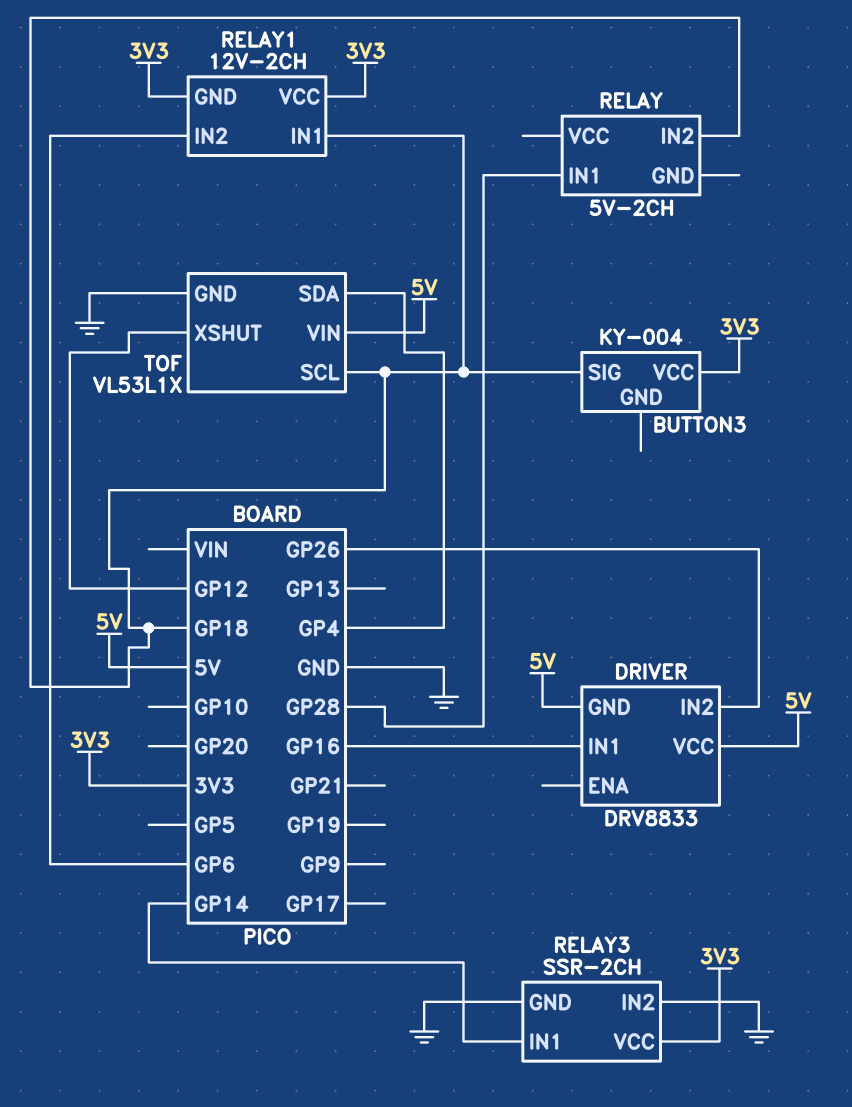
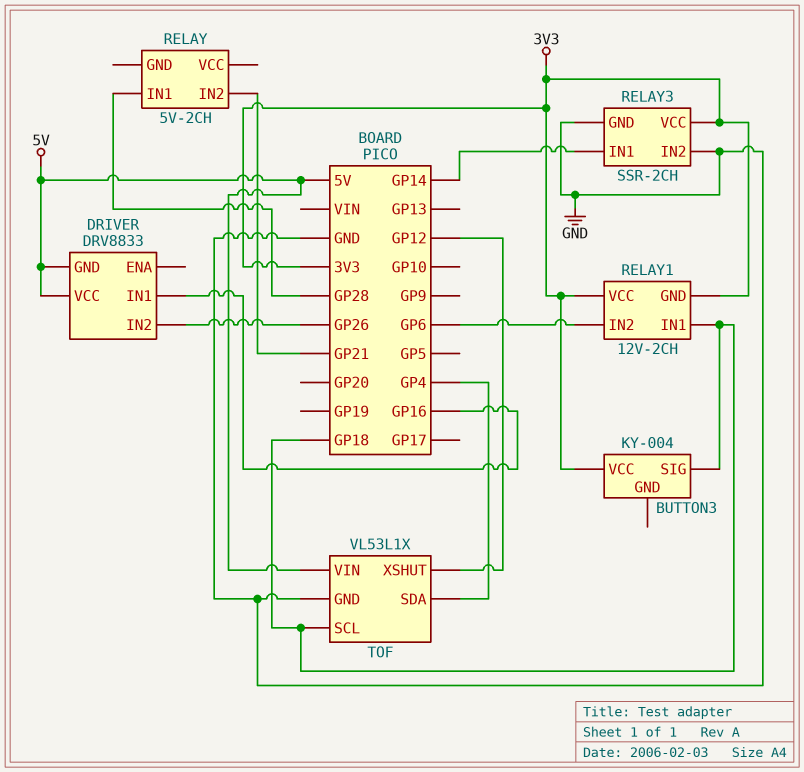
RELAY pin IN2: GP18 -> GP21

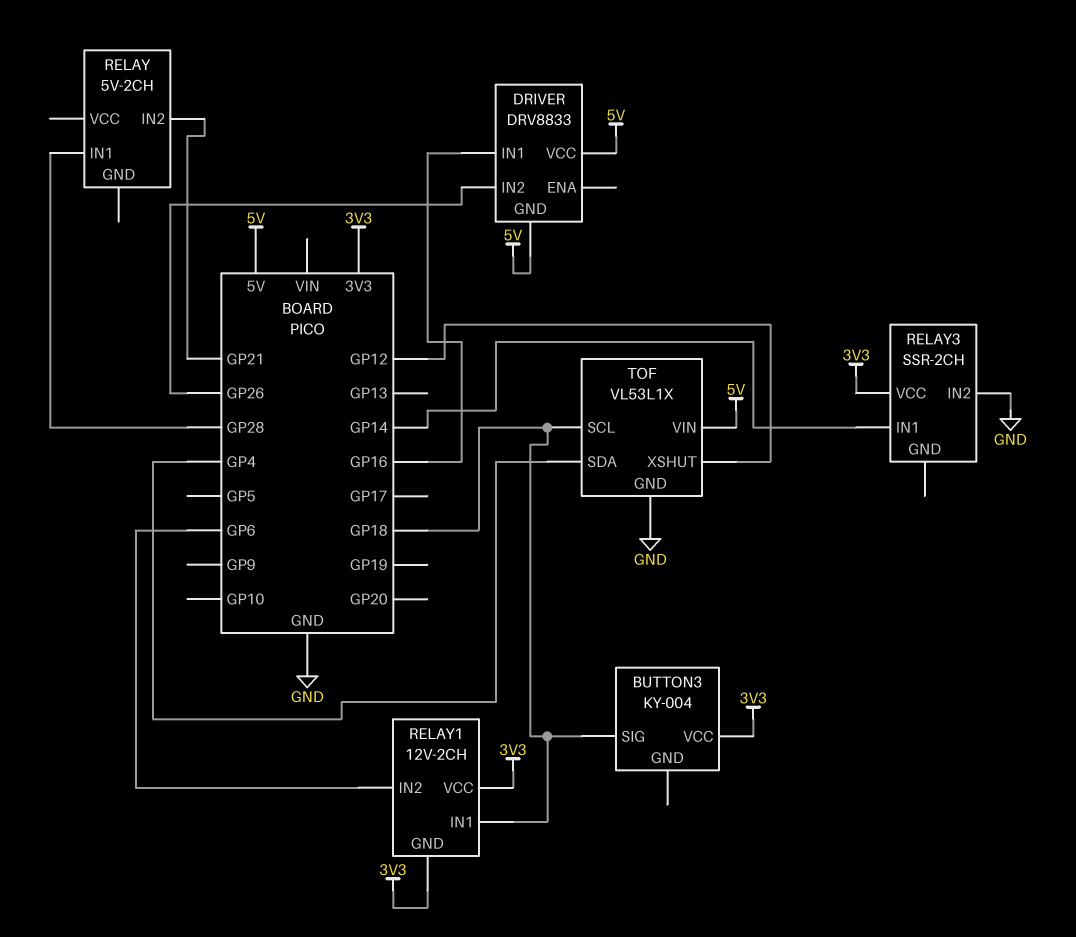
RELAY3 pin GND: GND -> none

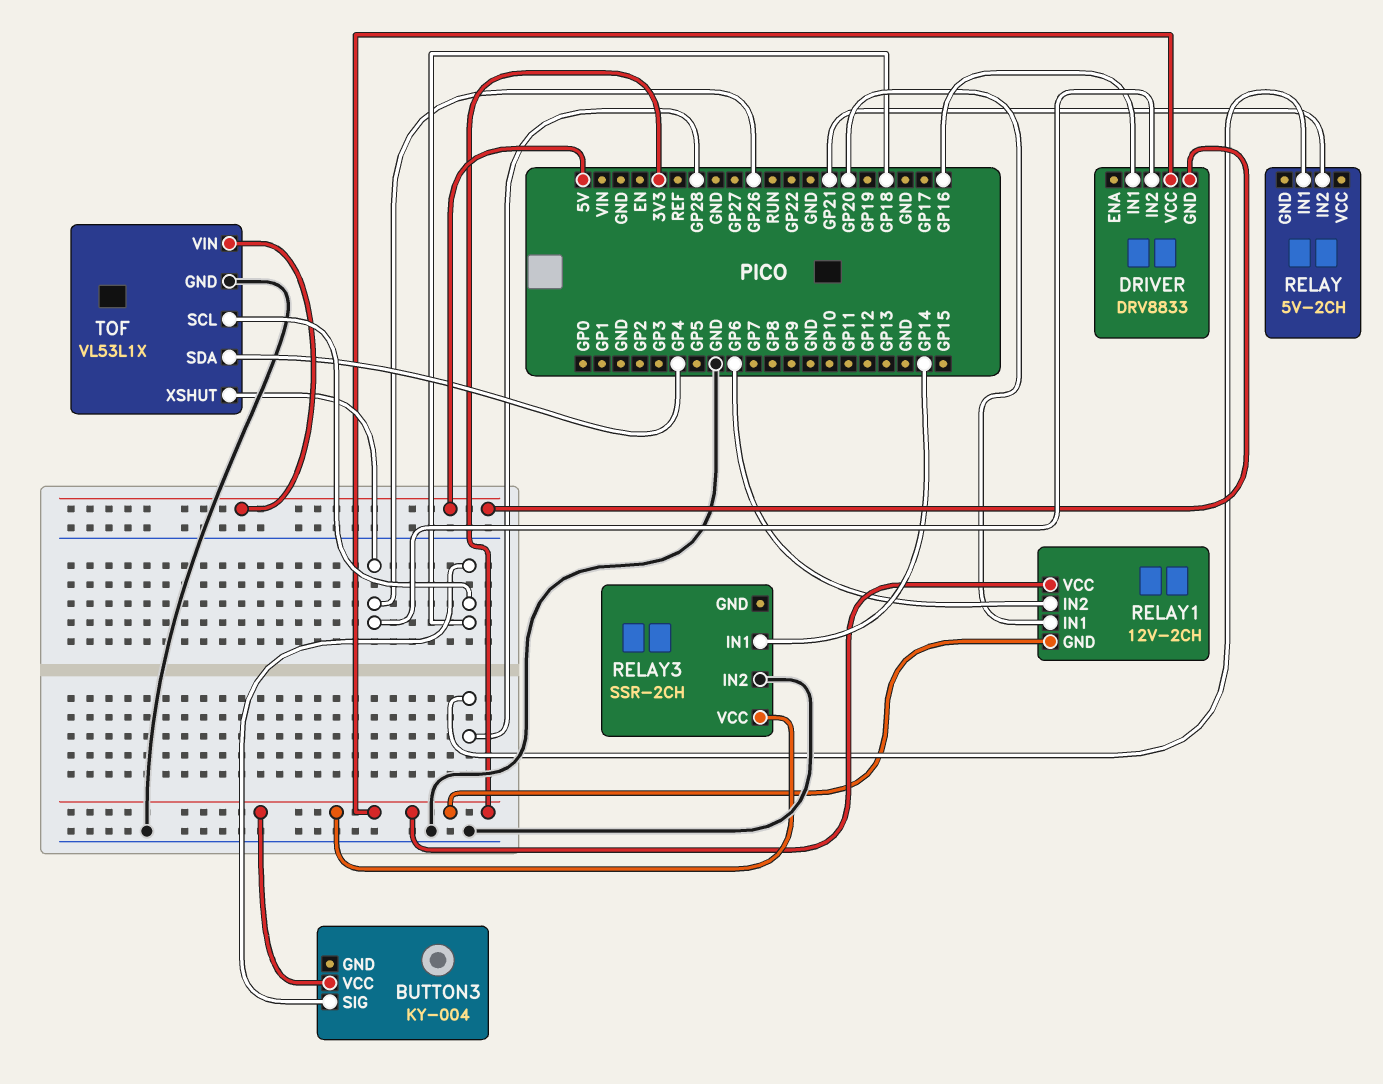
DRIVER pin VCC: 5V -> 3V3
RELAY1 pin IN1: GP18 -> GP20
TOF pin XSHUT: GP12 -> GP26

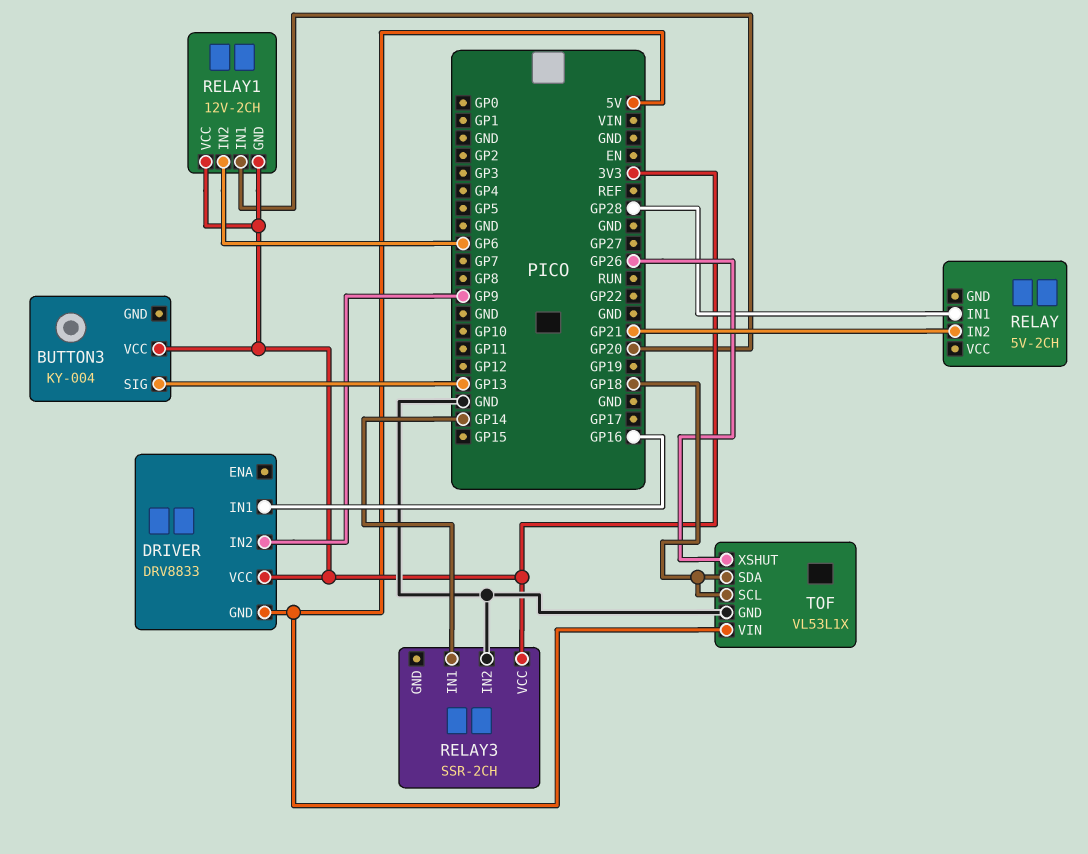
BUTTON3 pin SIG: GP18 -> GP13
DRIVER pin IN2: GP26 -> GP9
TOF pin SDA: GP4 -> GP18

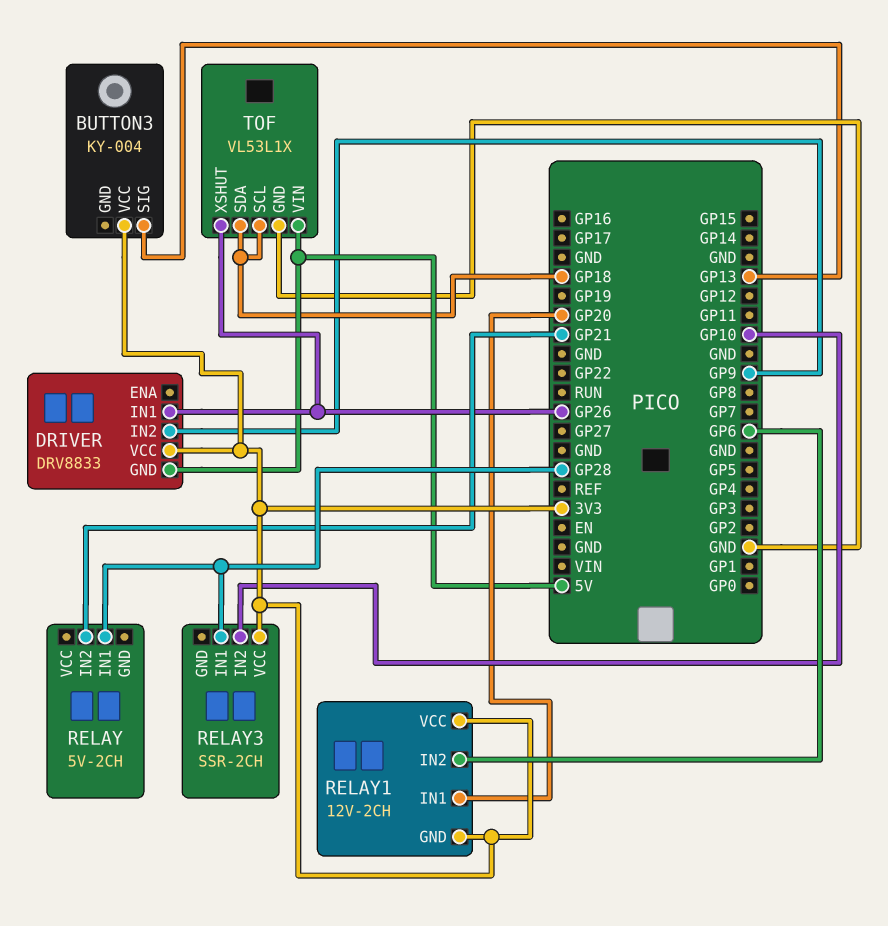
DRIVER pin IN1: GP16 -> GP26
RELAY3 pin IN1: GP14 -> GP28
RELAY3 pin IN2: GND -> GP10

